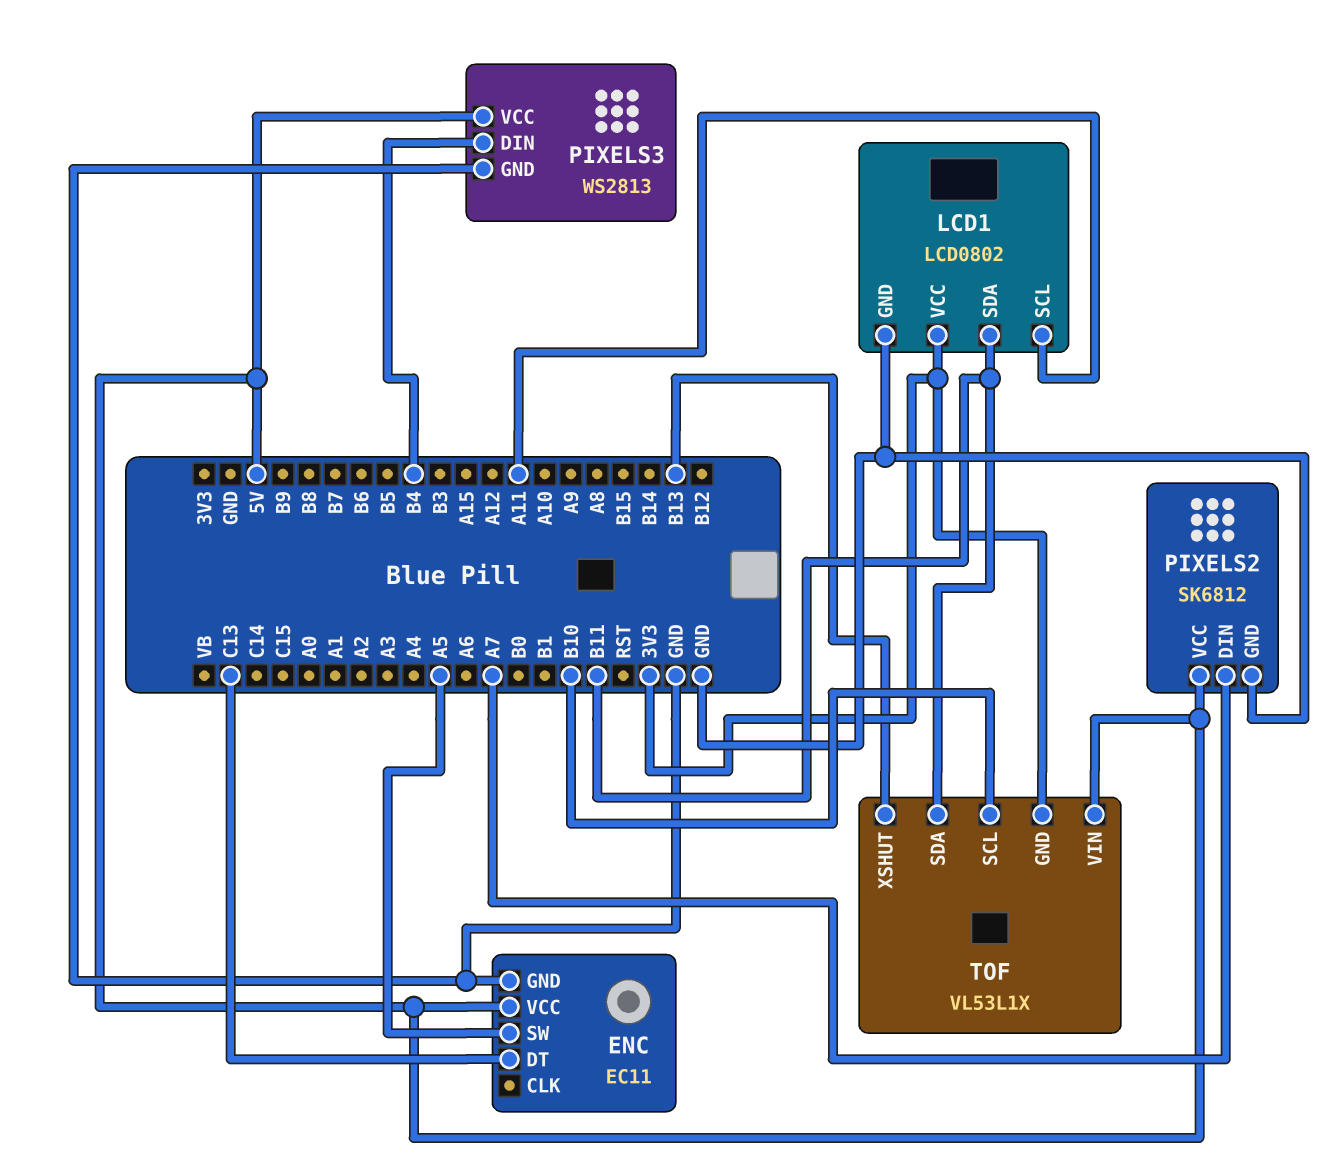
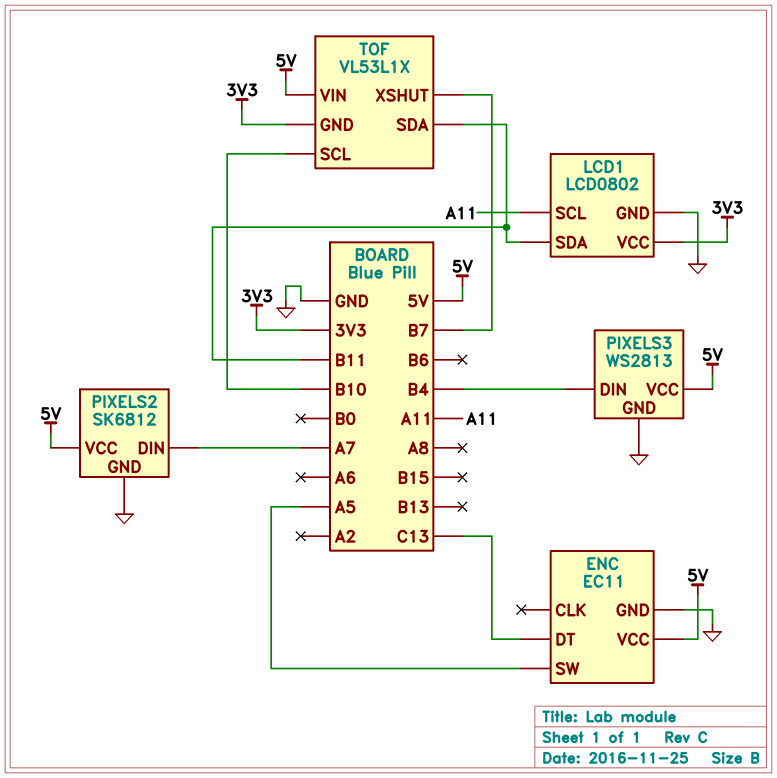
TOF pin XSHUT: B13 -> B7

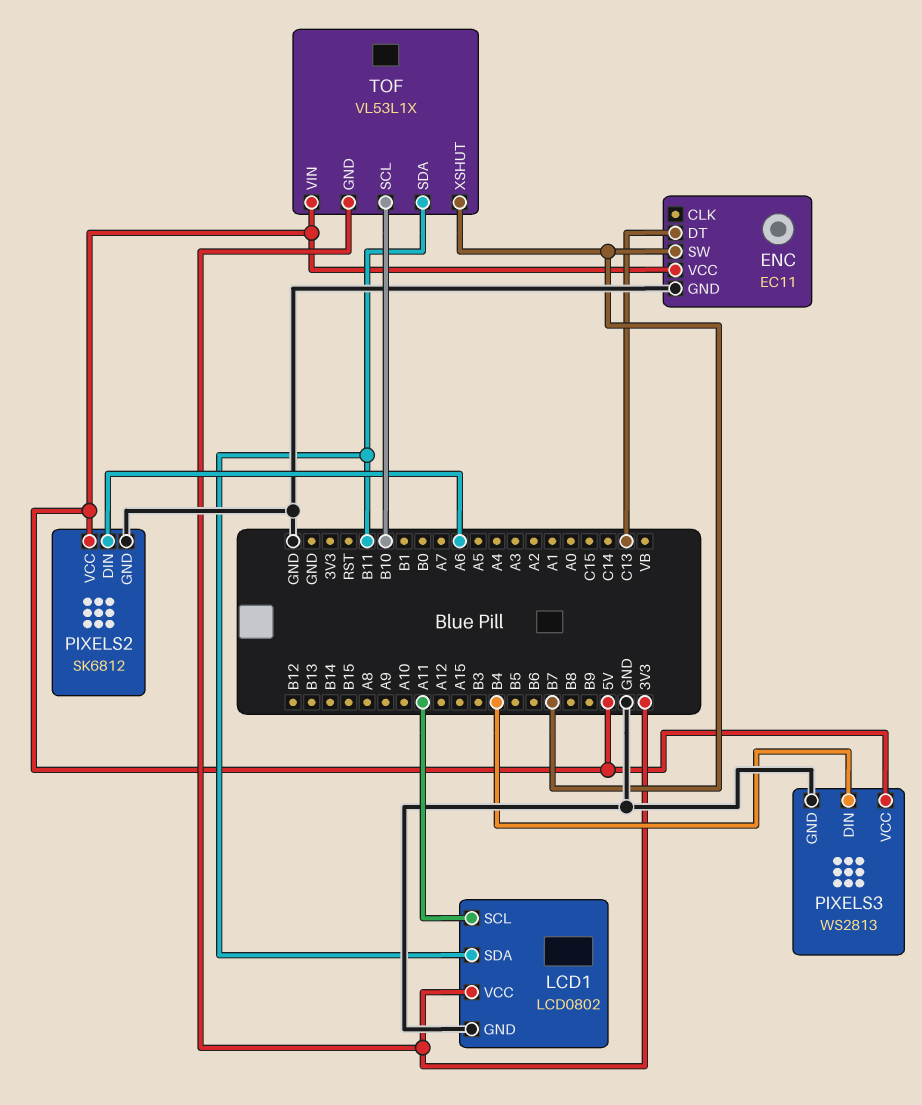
ENC pin SW: A5 -> B7
PIXELS2 pin DIN: A7 -> A6

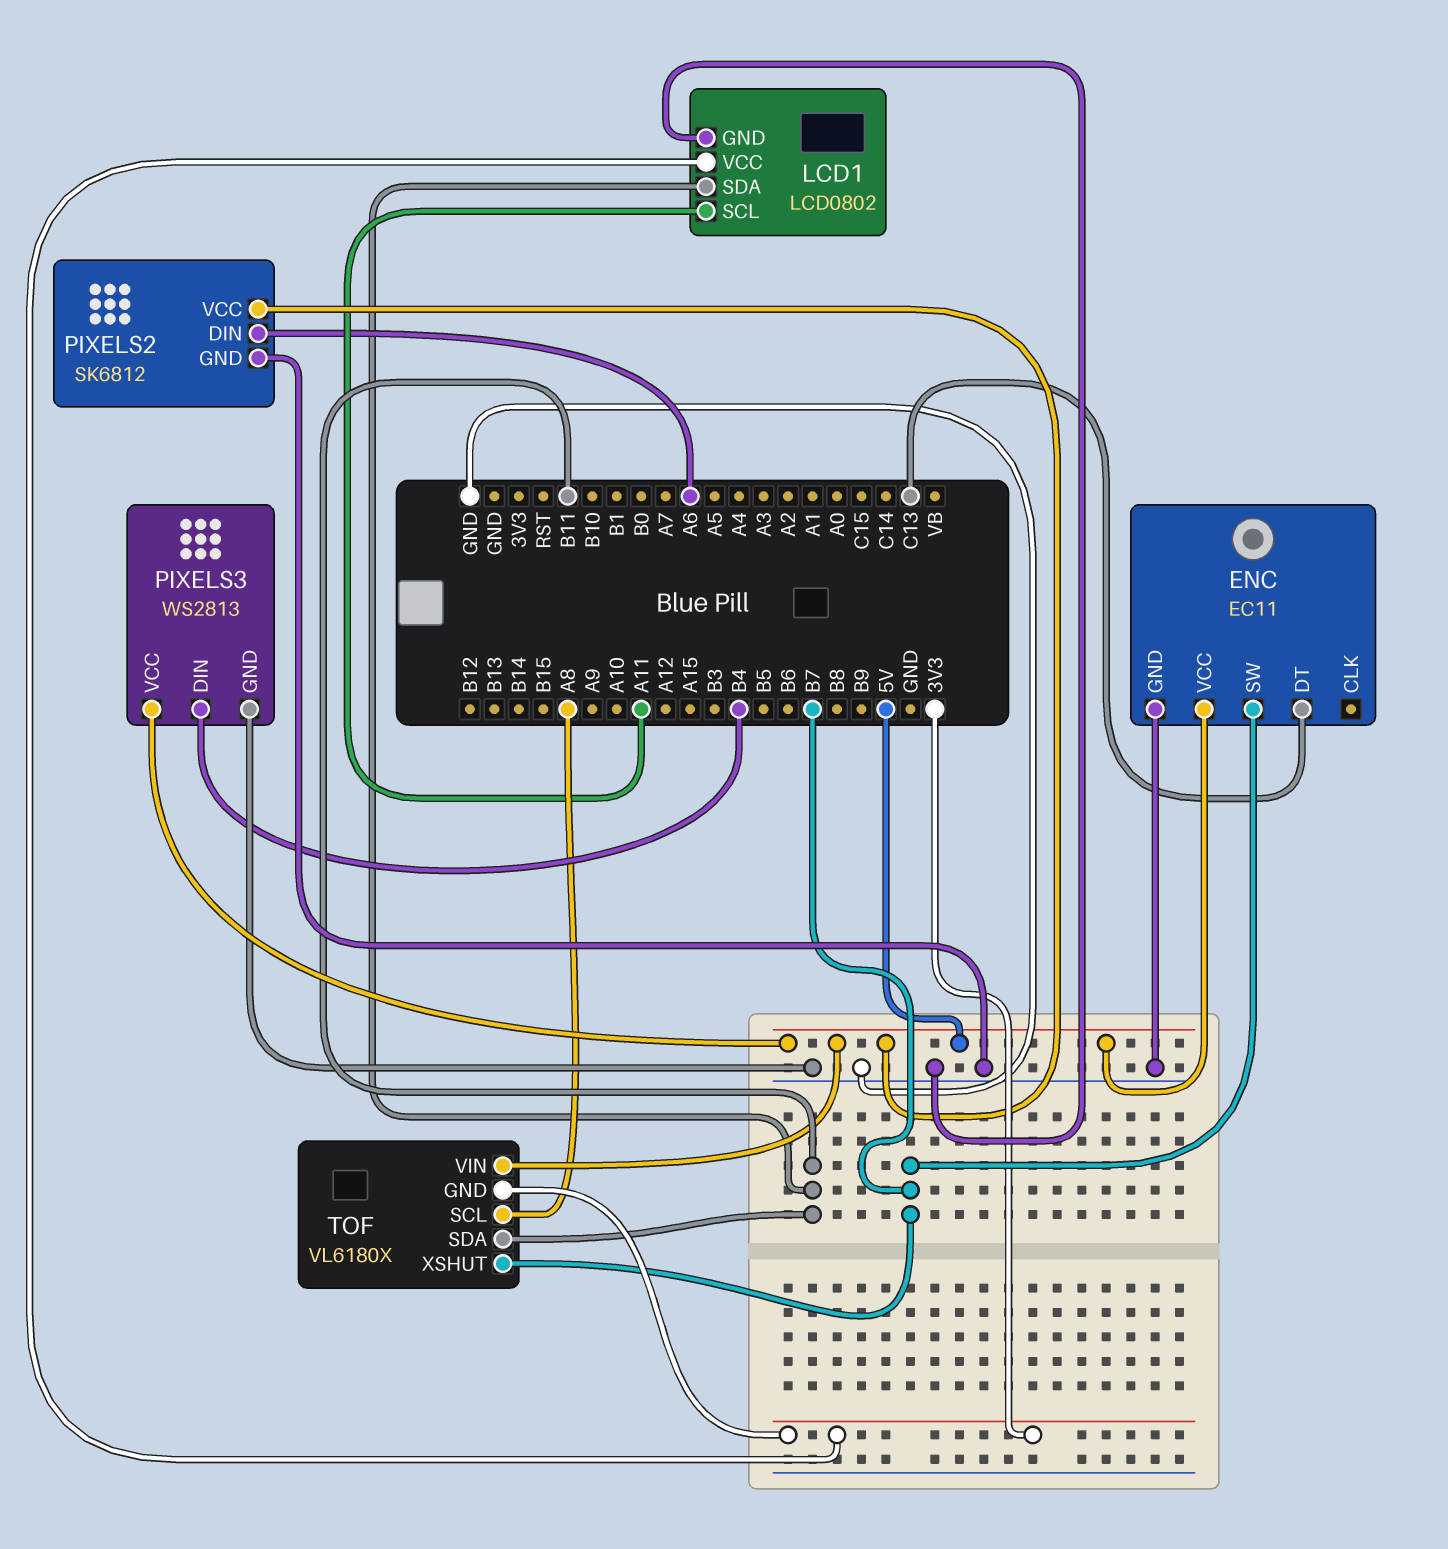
TOF: VL53L1X -> VL6180X
TOF pin SCL: B10 -> A8

